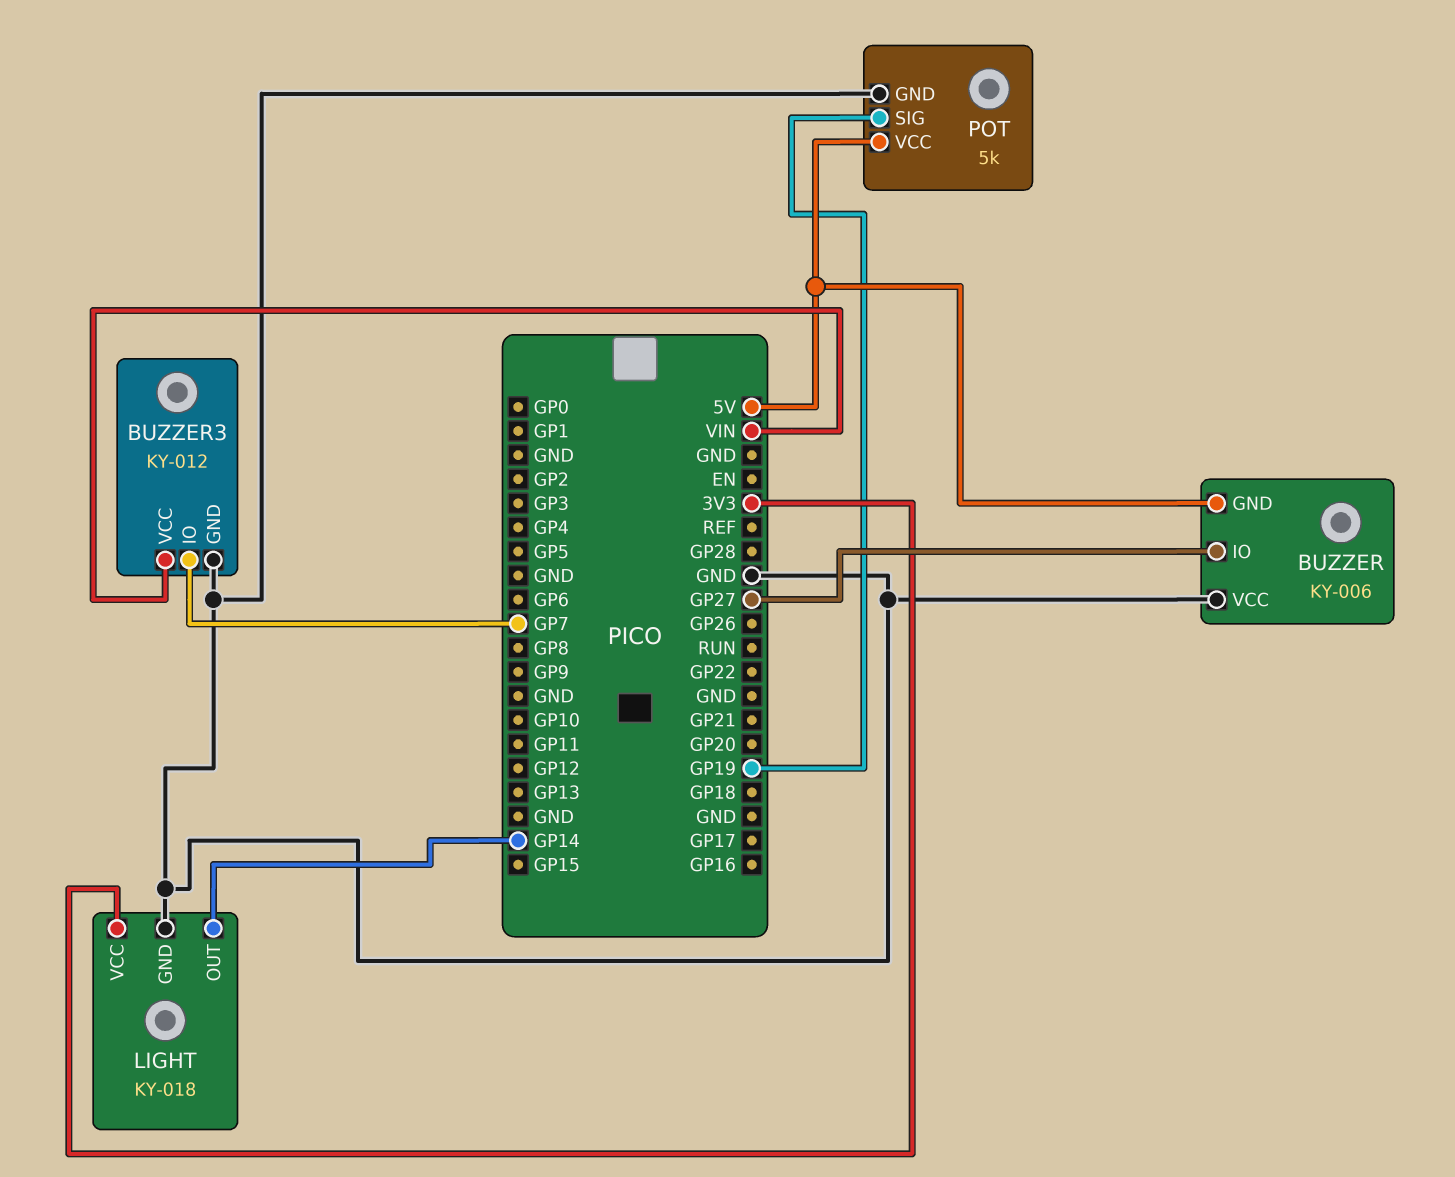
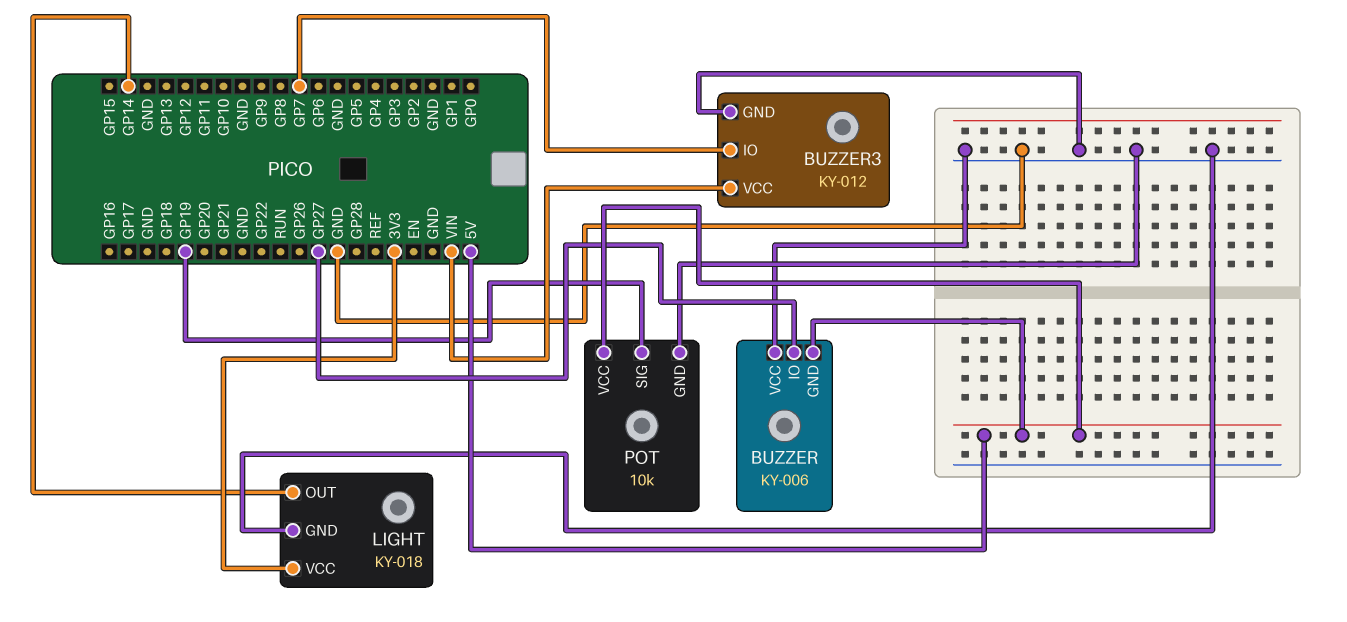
POT: 5k -> 10k

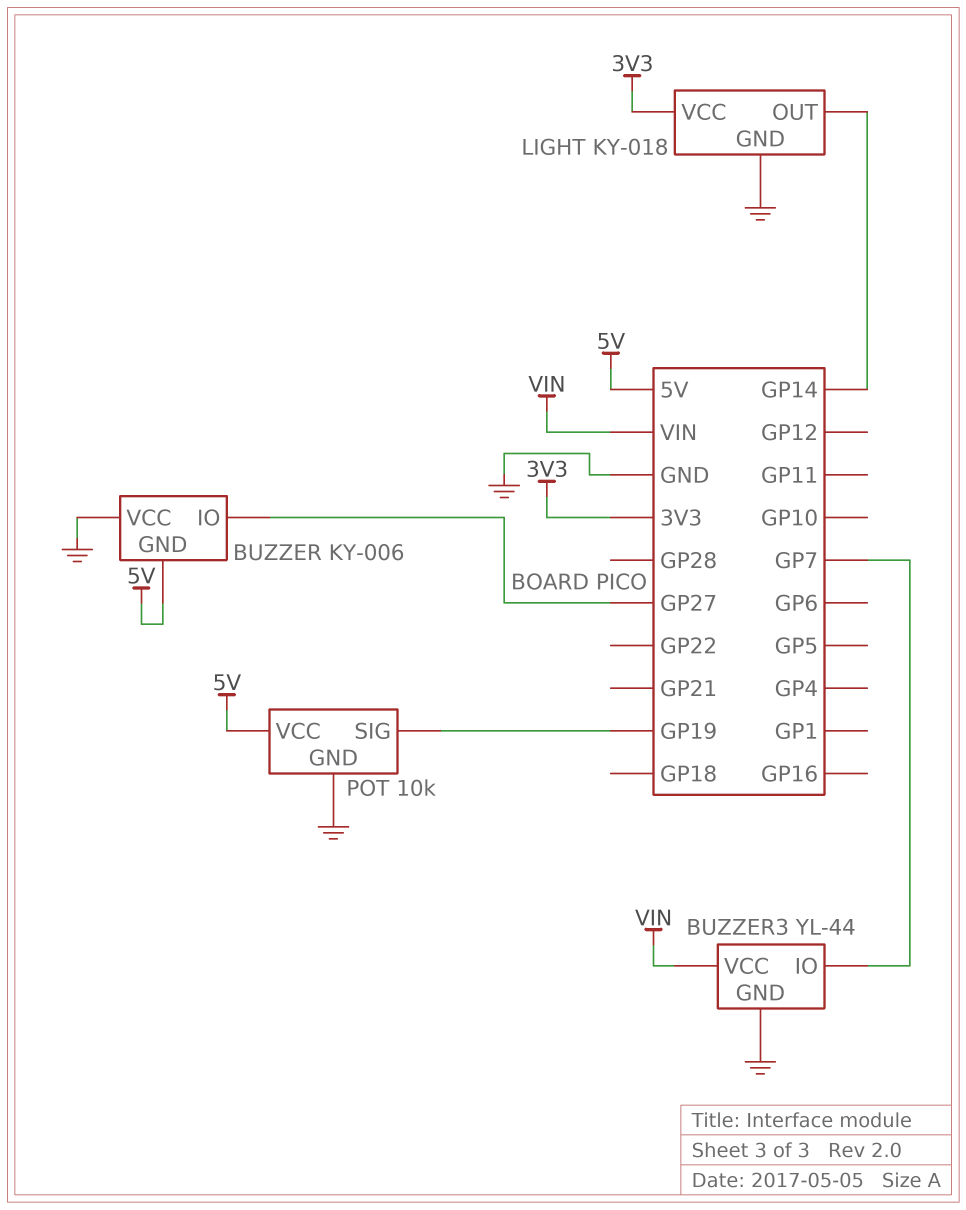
BUZZER3: KY-012 -> YL-44

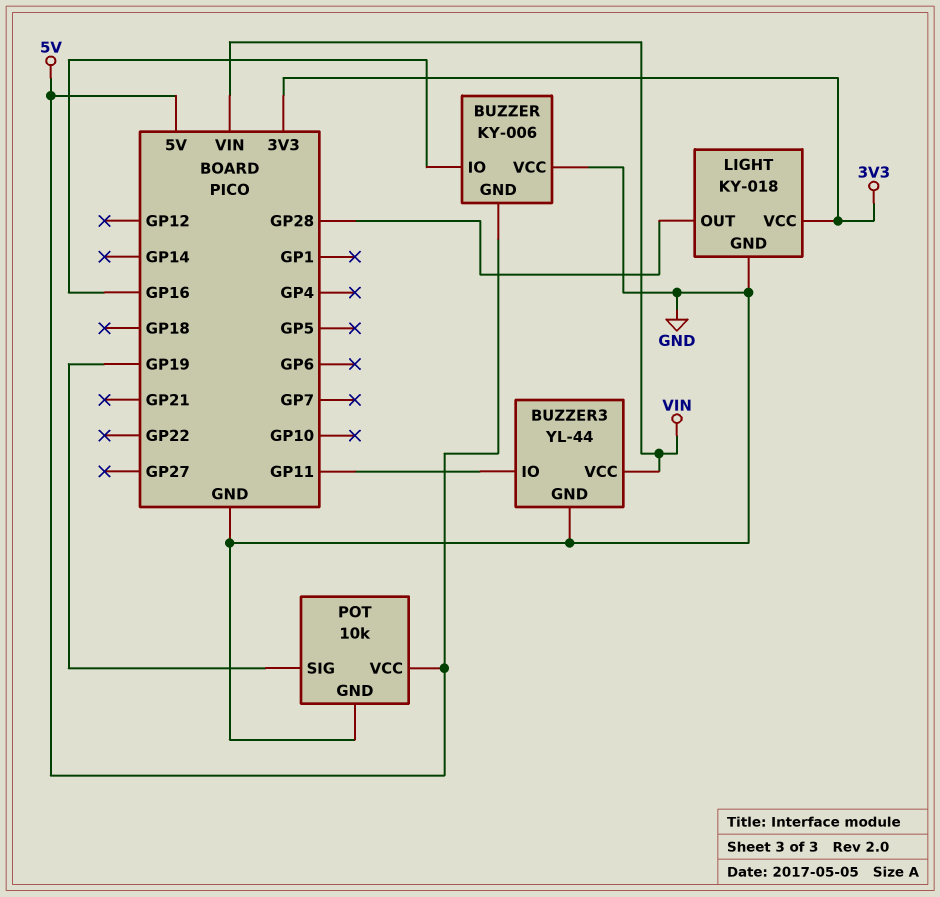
BUZZER pin IO: GP27 -> GP16
BUZZER3 pin IO: GP7 -> GP11
LIGHT pin OUT: GP14 -> GP28

